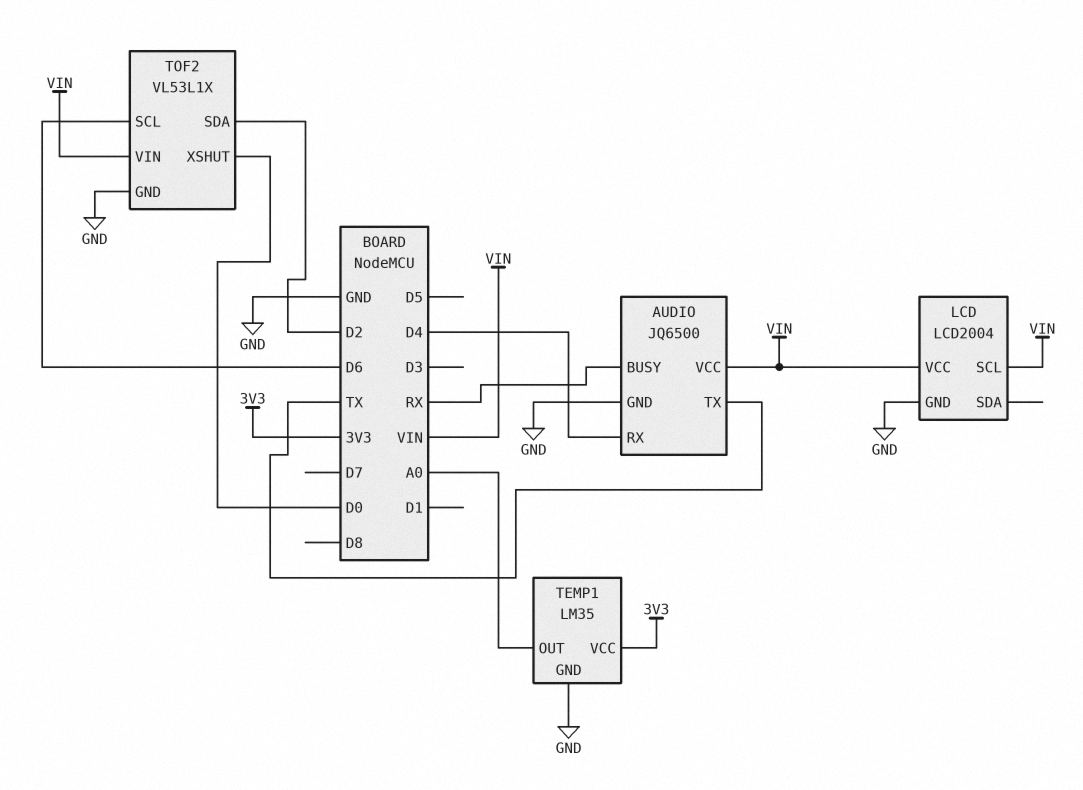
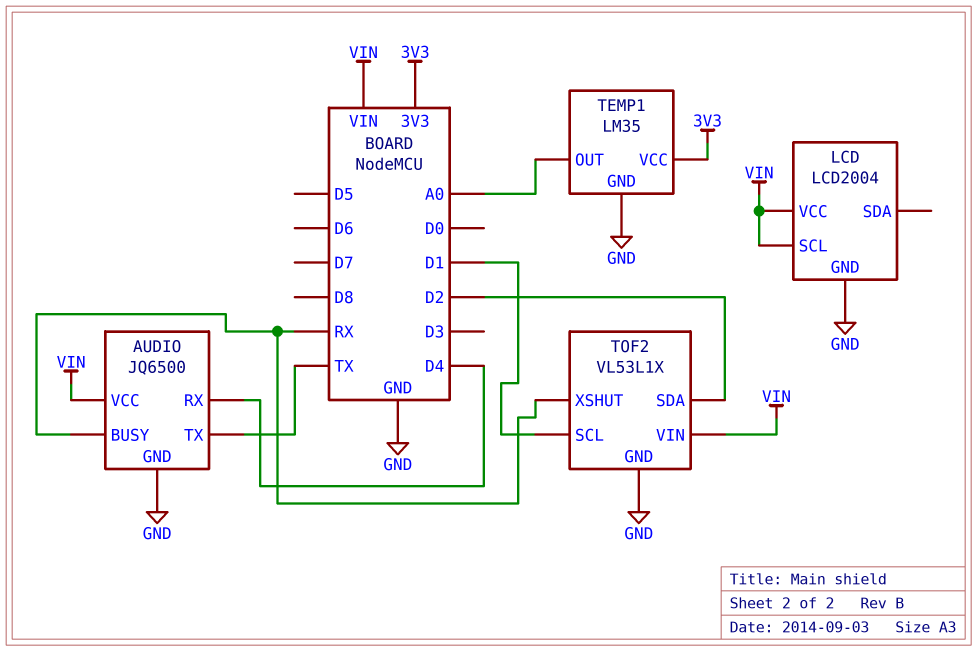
TOF2 pin SCL: D6 -> D1
TOF2 pin XSHUT: D0 -> RX

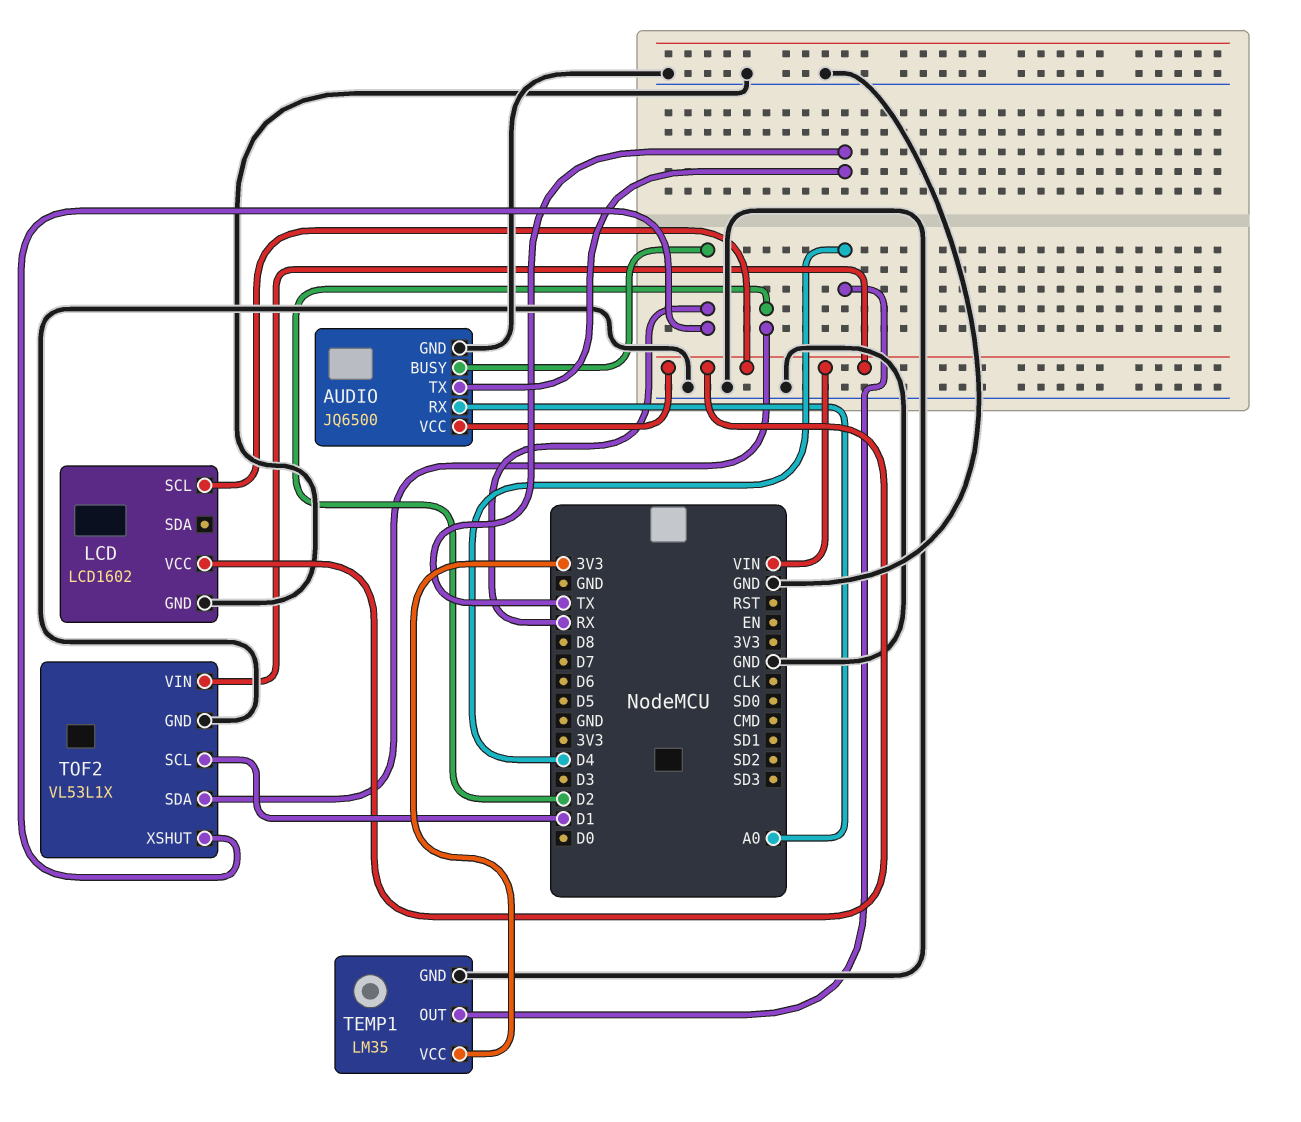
AUDIO pin RX: D4 -> A0
LCD: LCD2004 -> LCD1602
TEMP1 pin OUT: A0 -> D4

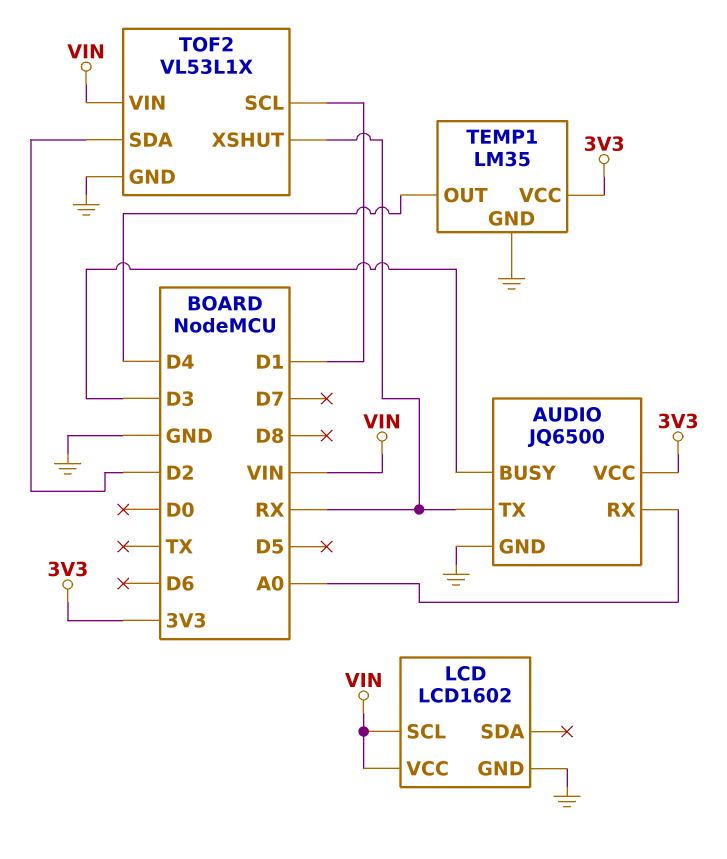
AUDIO pin BUSY: RX -> D3
AUDIO pin TX: TX -> RX
AUDIO pin VCC: VIN -> 3V3

